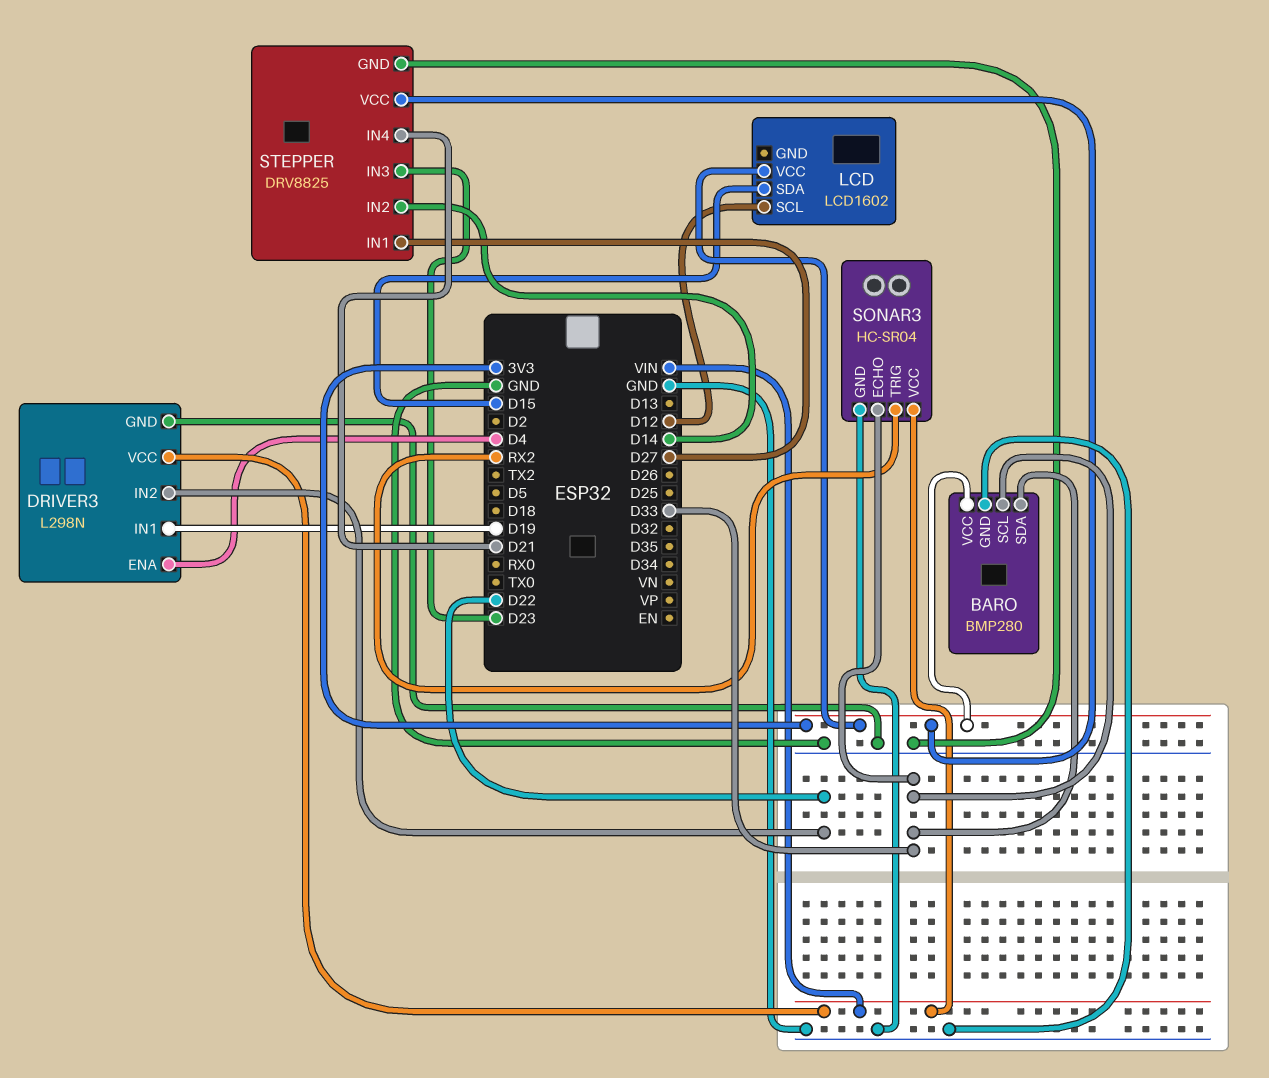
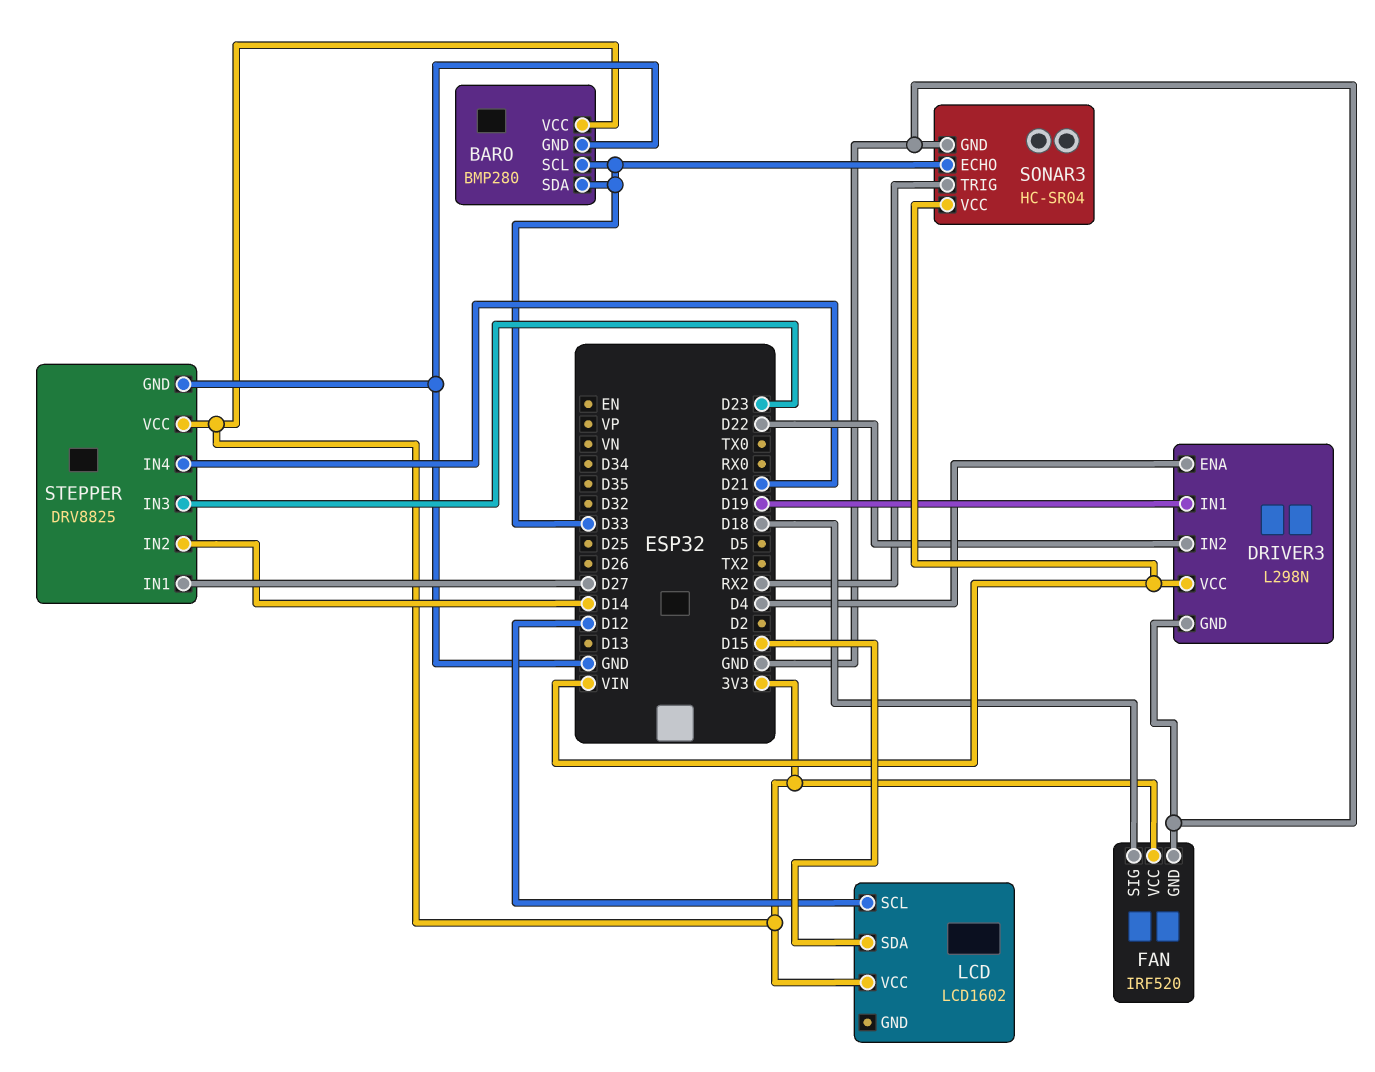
FAN: none -> IRF520
FAN pin GND: none -> GND
FAN pin SIG: none -> D18
FAN pin VCC: none -> 3V3

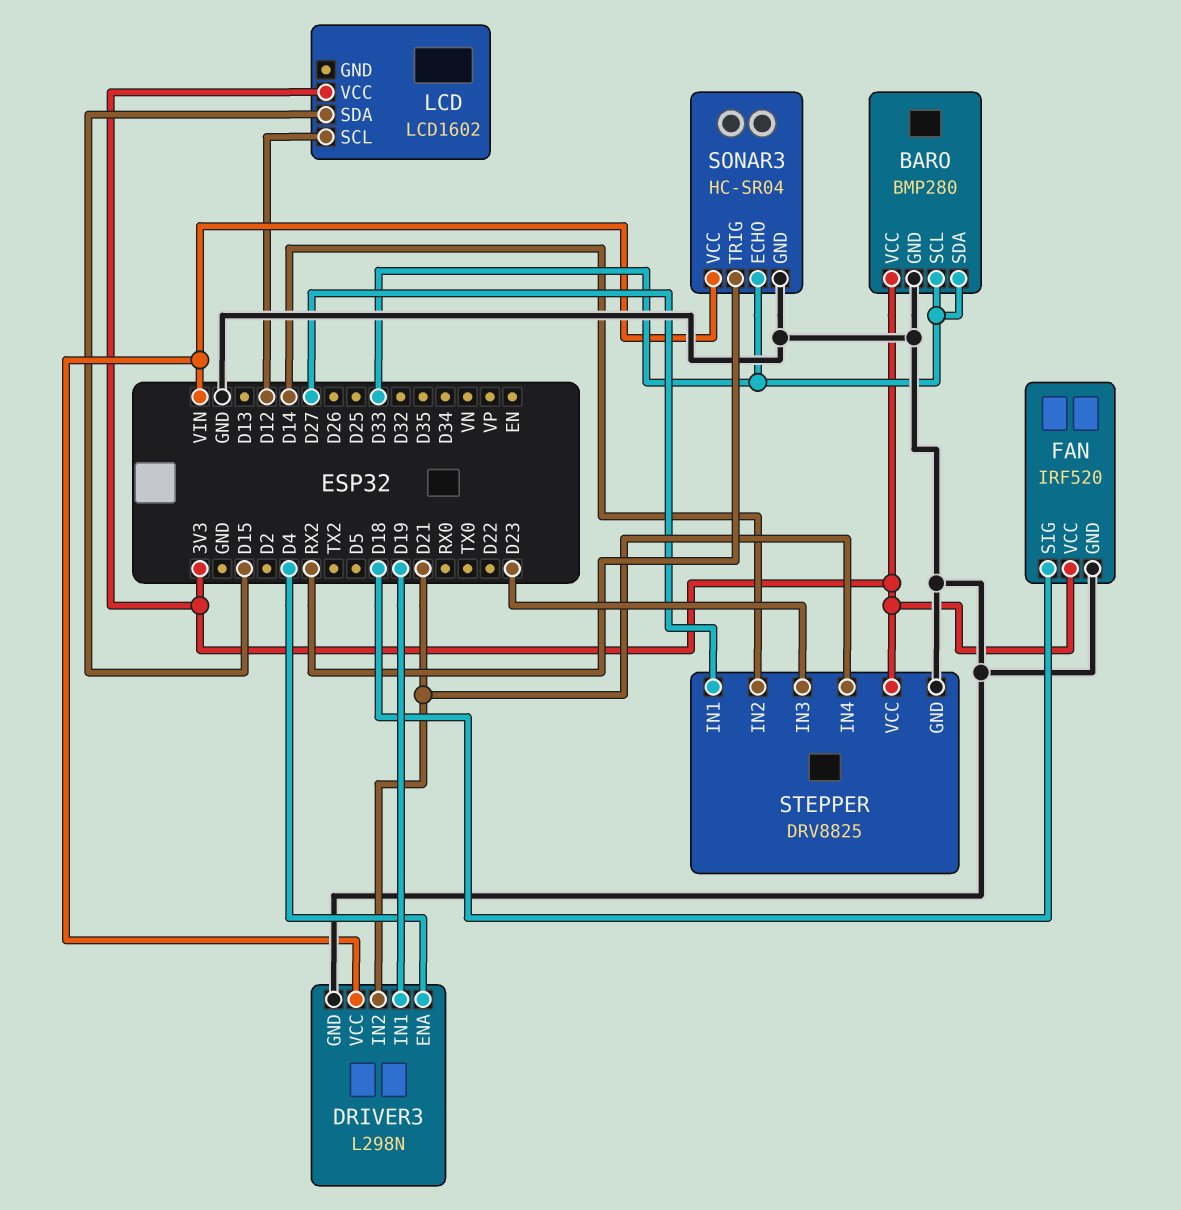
DRIVER3 pin IN2: D22 -> D21

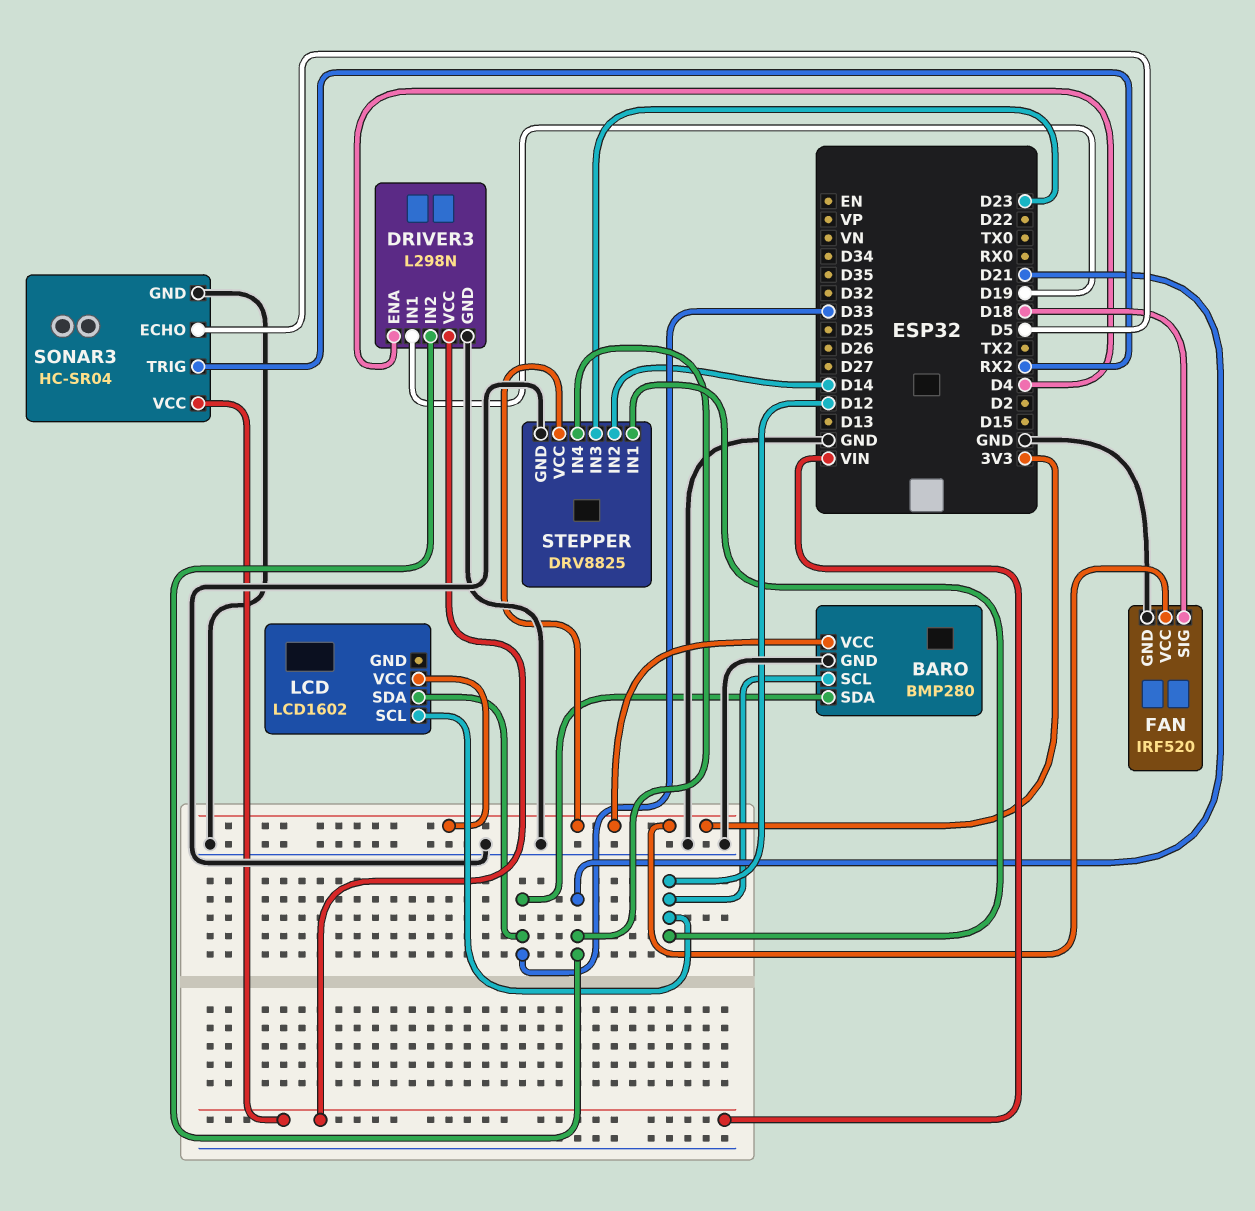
BARO pin SCL: D33 -> D12
LCD pin SDA: D15 -> D33
SONAR3 pin ECHO: D33 -> D5
STEPPER pin IN1: D27 -> D12

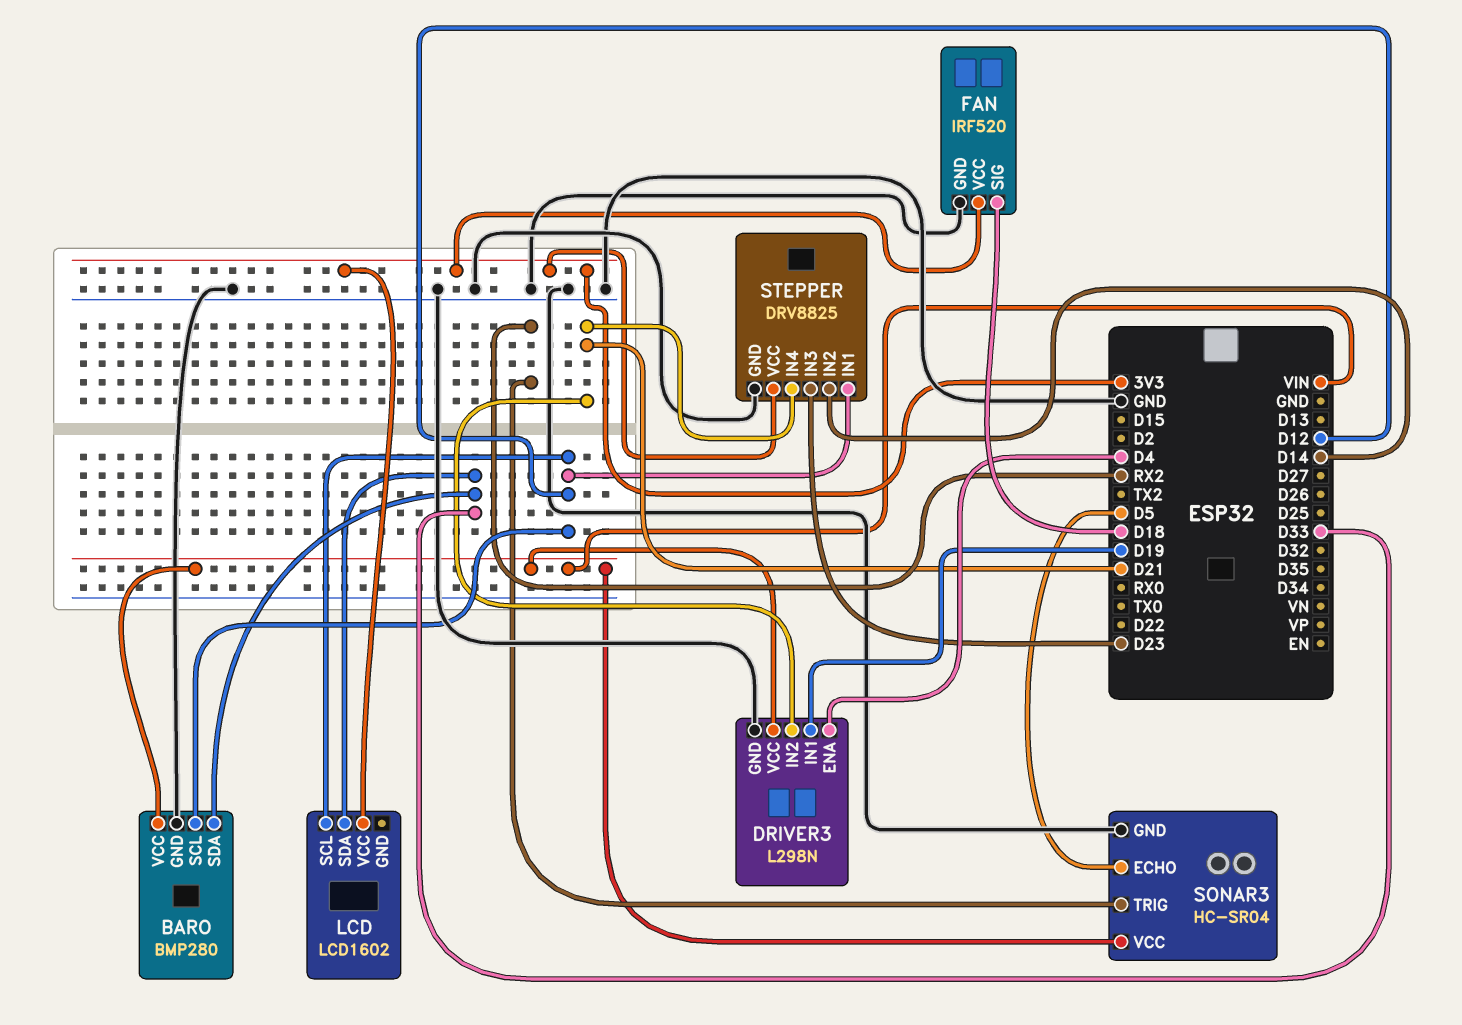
BARO pin VCC: 3V3 -> VIN

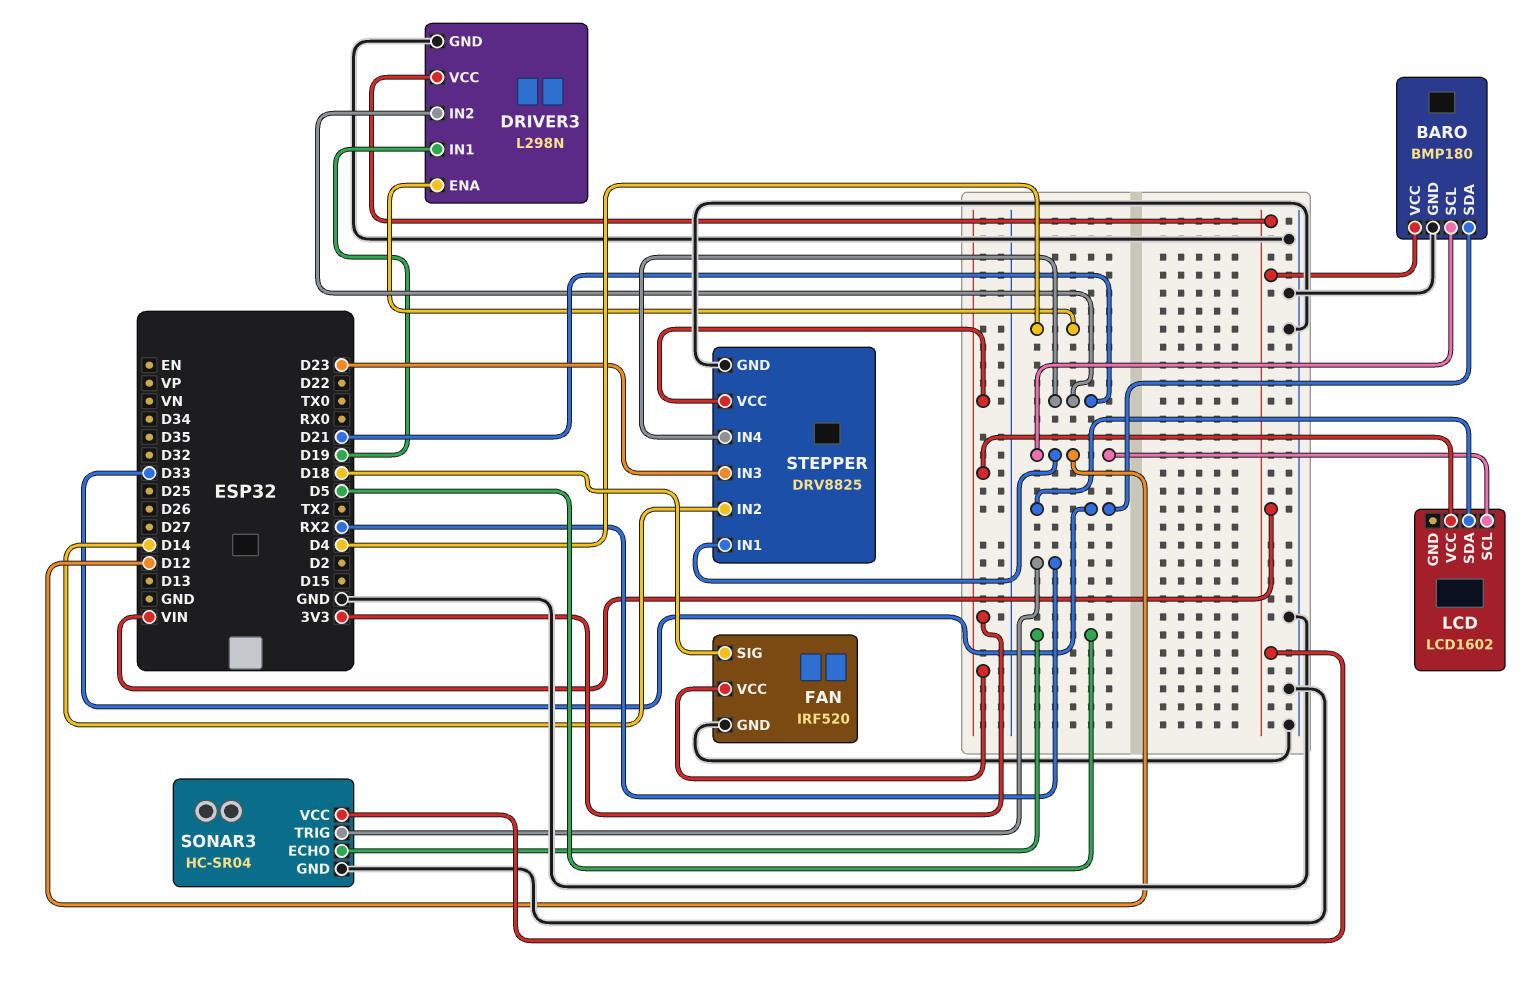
BARO: BMP280 -> BMP180

